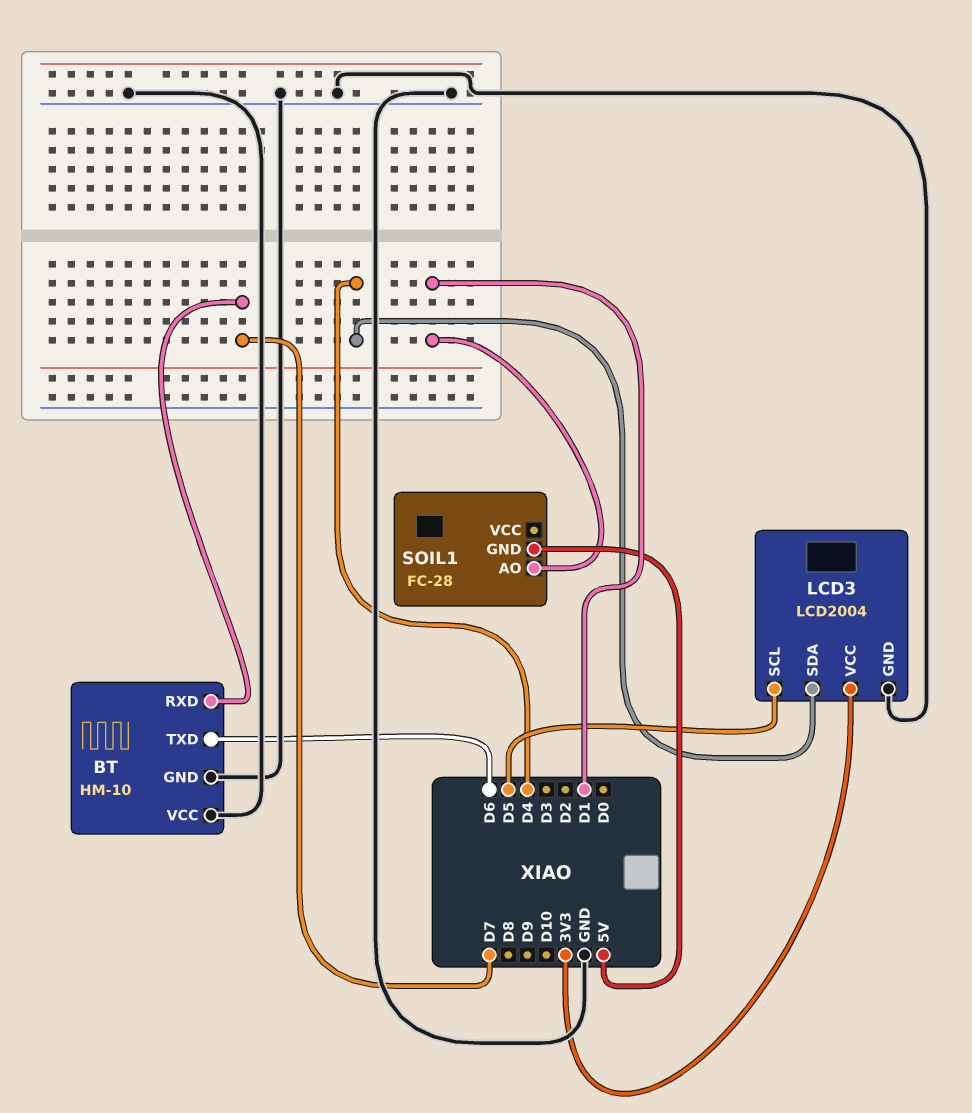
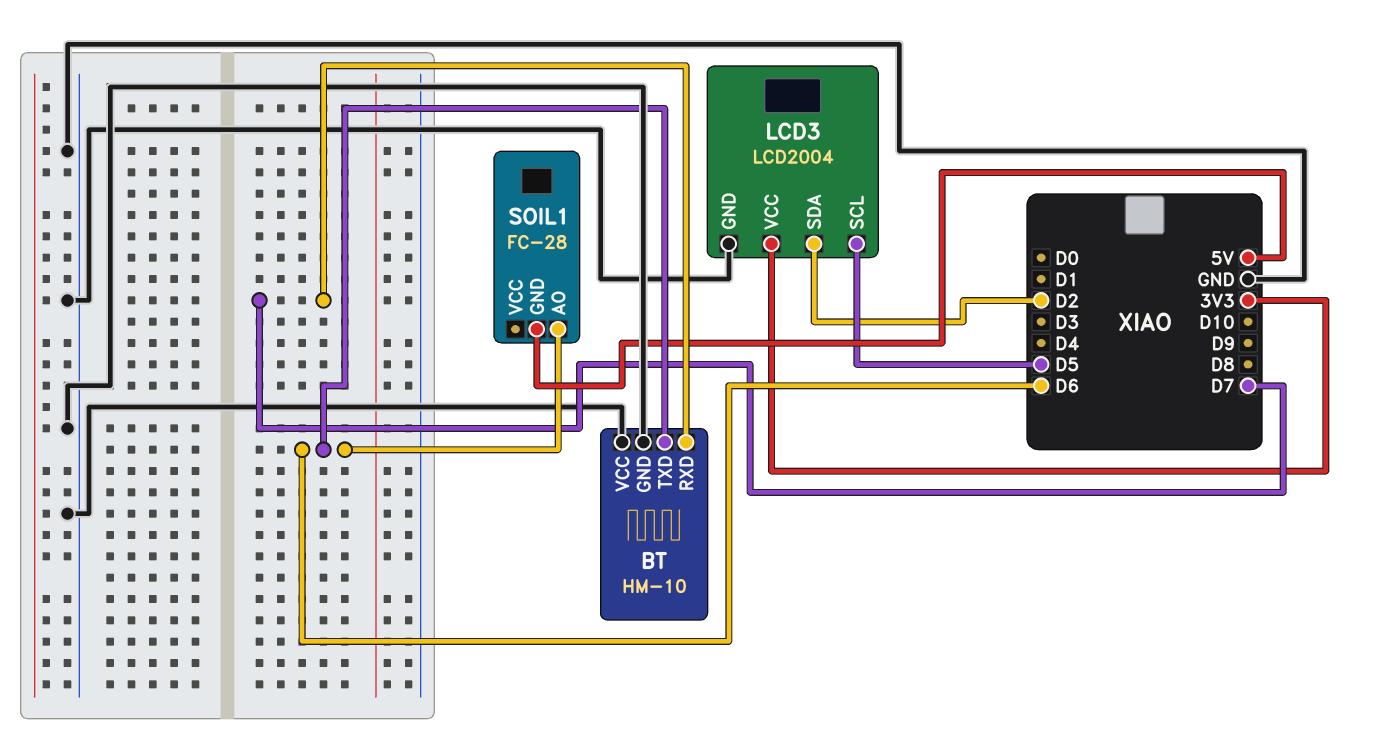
LCD3 pin SDA: D4 -> D2
SOIL1 pin AO: D1 -> D6

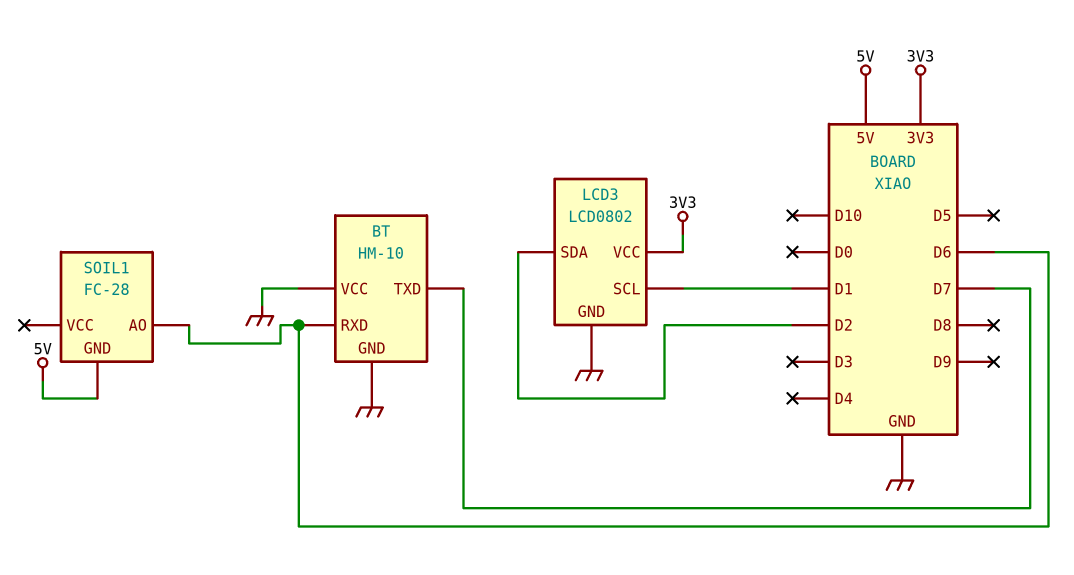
BT pin RXD: D7 -> D6
BT pin TXD: D6 -> D7
LCD3: LCD2004 -> LCD0802
LCD3 pin SCL: D5 -> D1

